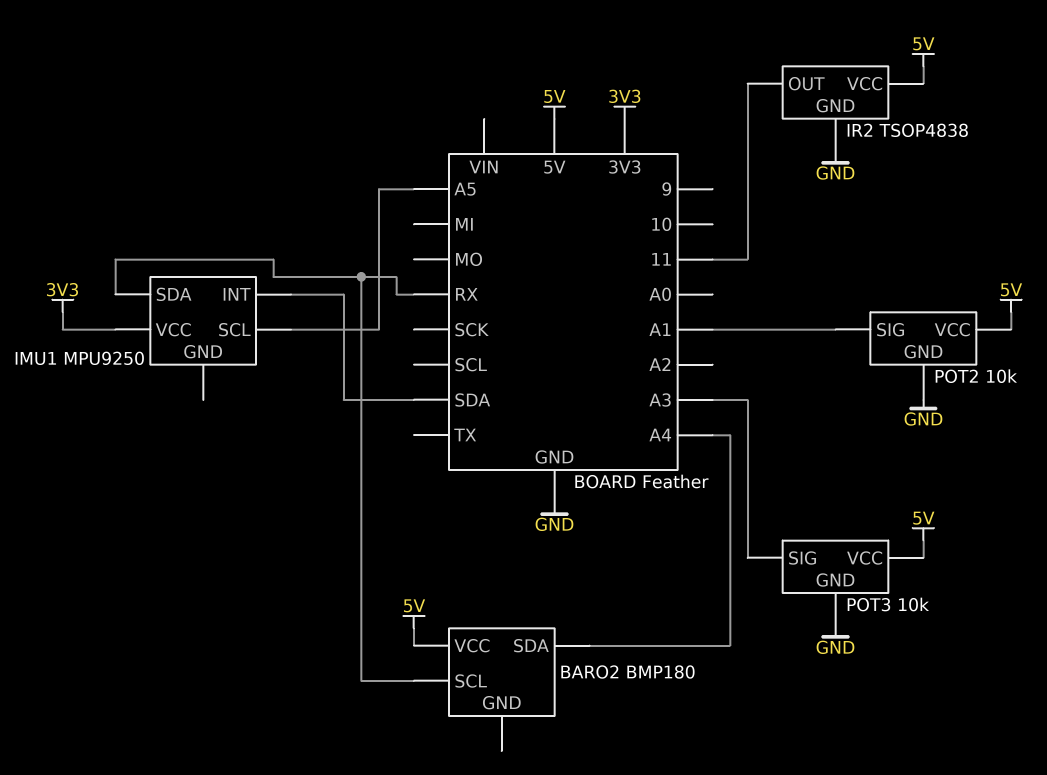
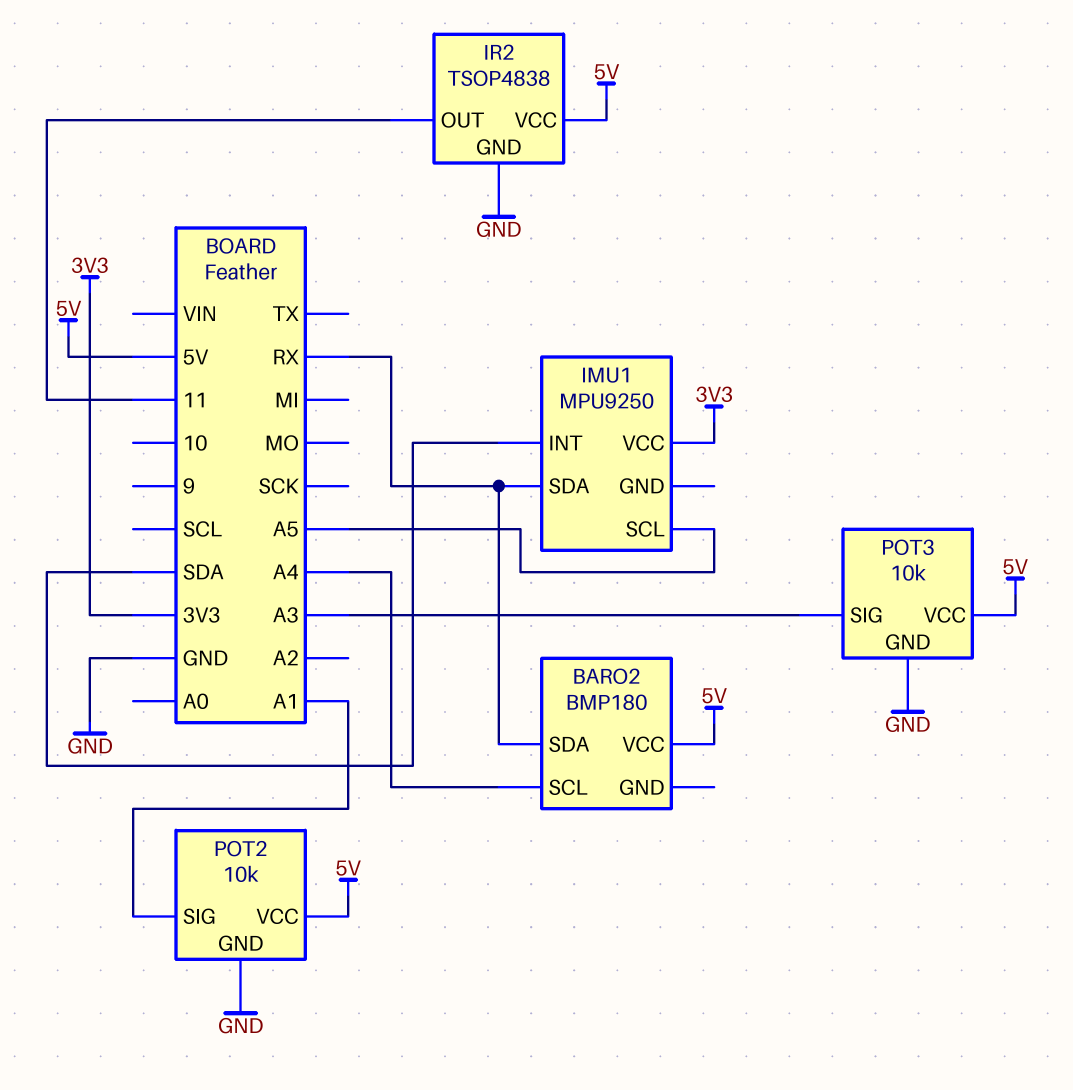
BARO2 pin SCL: RX -> A4
BARO2 pin SDA: A4 -> RX

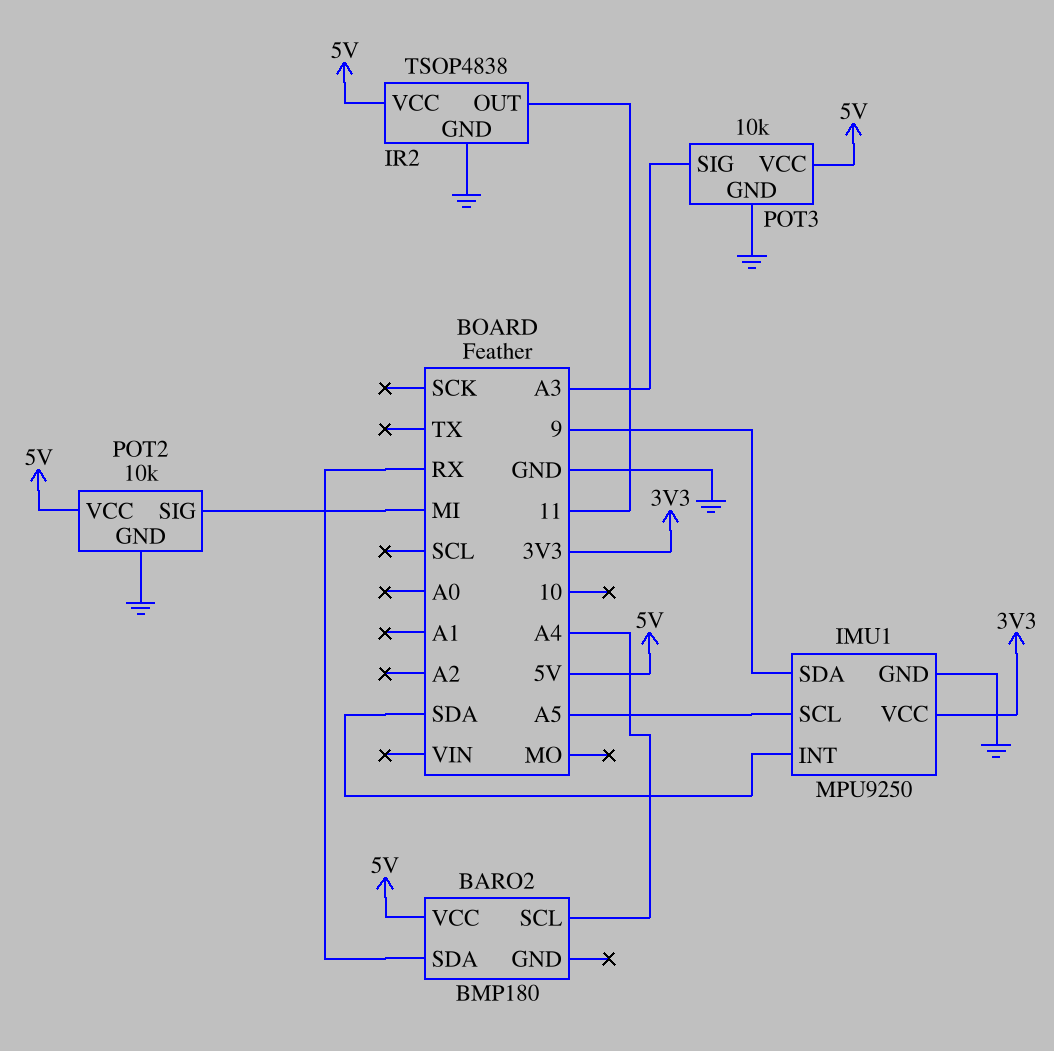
IMU1 pin GND: none -> GND
IMU1 pin SDA: RX -> 9
POT2 pin SIG: A1 -> MI

